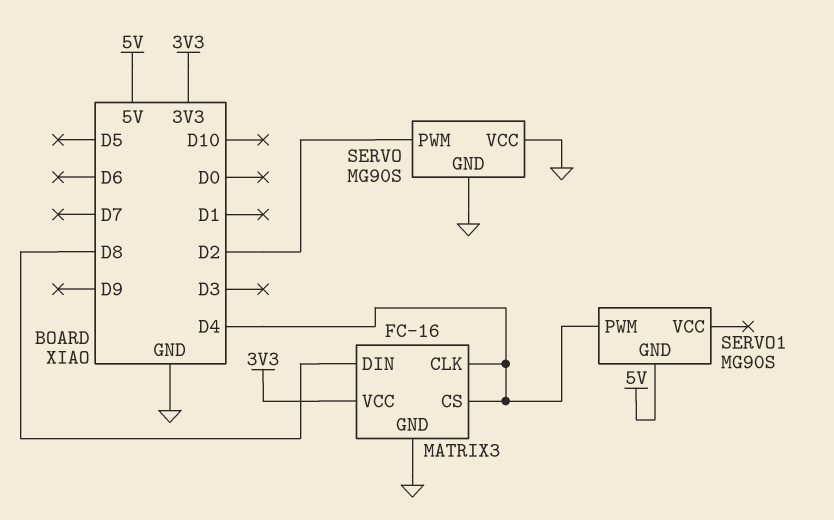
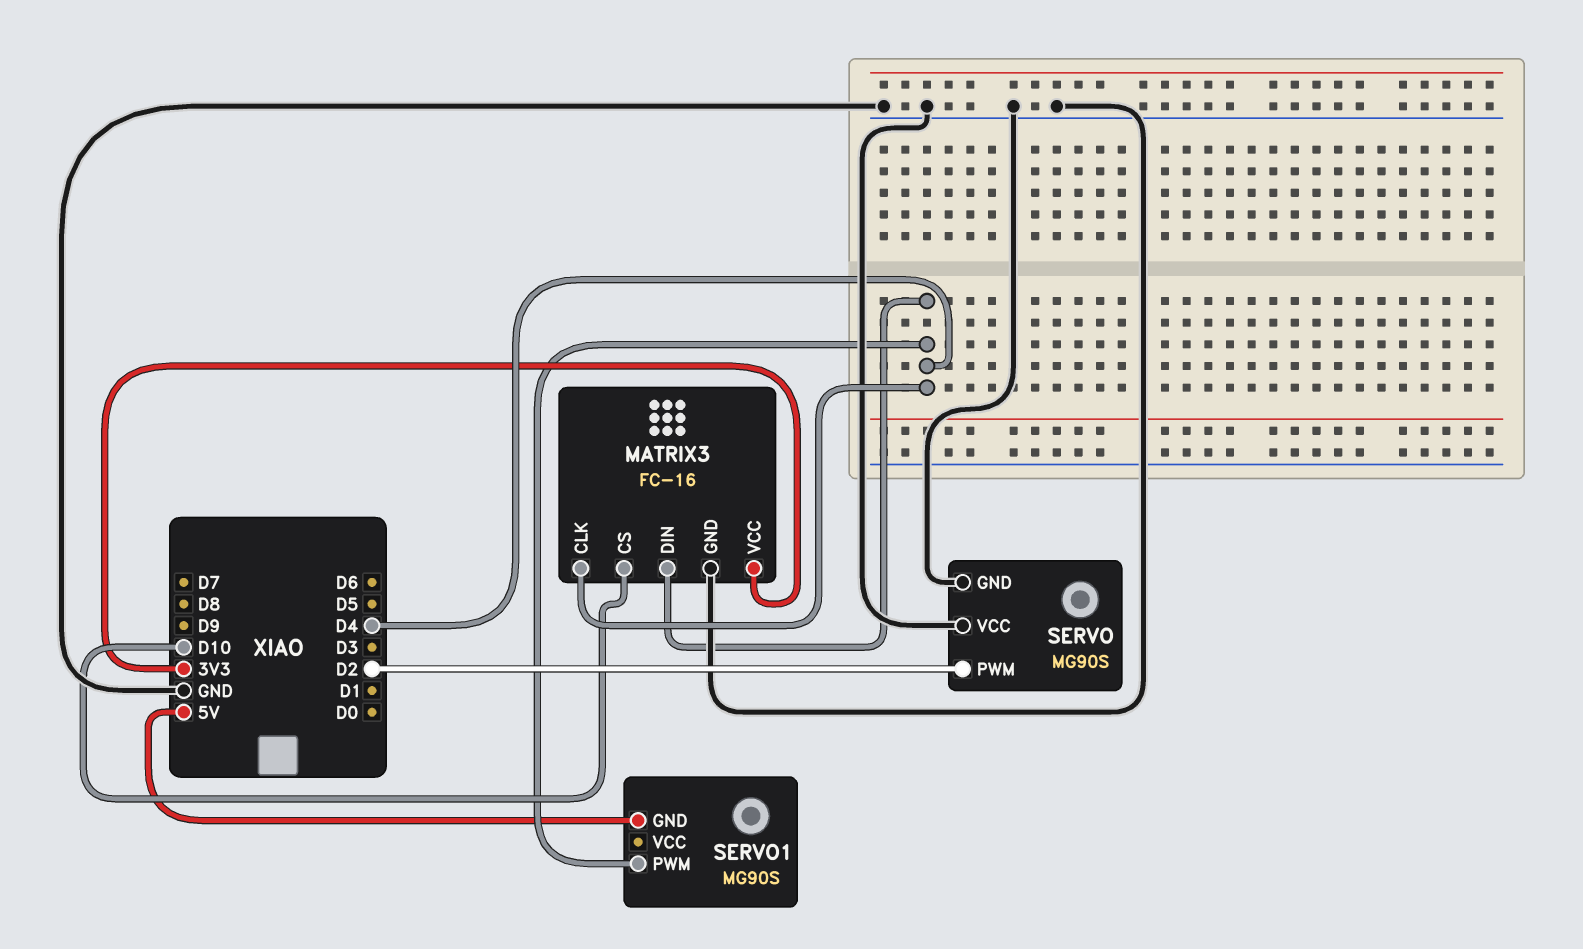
MATRIX3 pin CS: D4 -> D10
MATRIX3 pin DIN: D8 -> D4

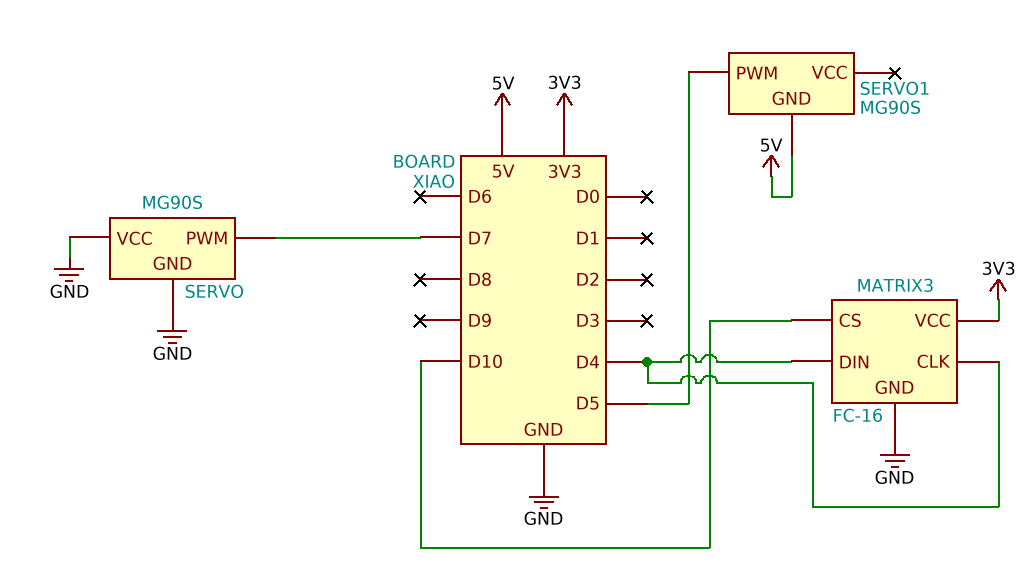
SERVO pin PWM: D2 -> D7
SERVO1 pin PWM: D4 -> D5

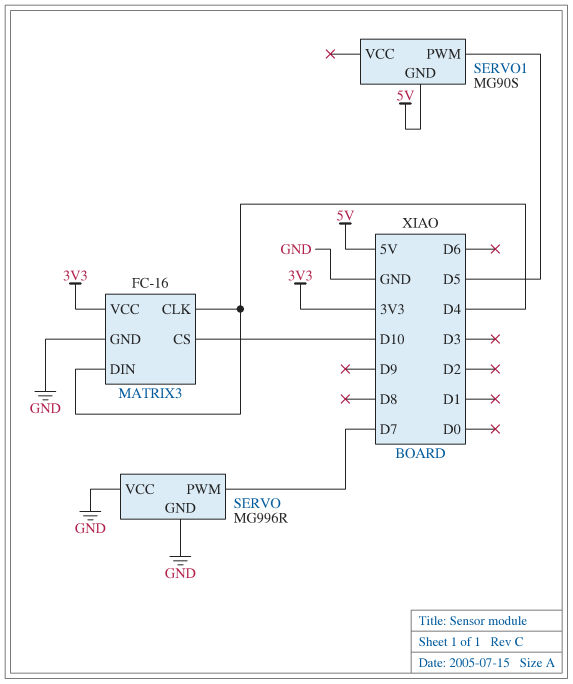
SERVO: MG90S -> MG996R

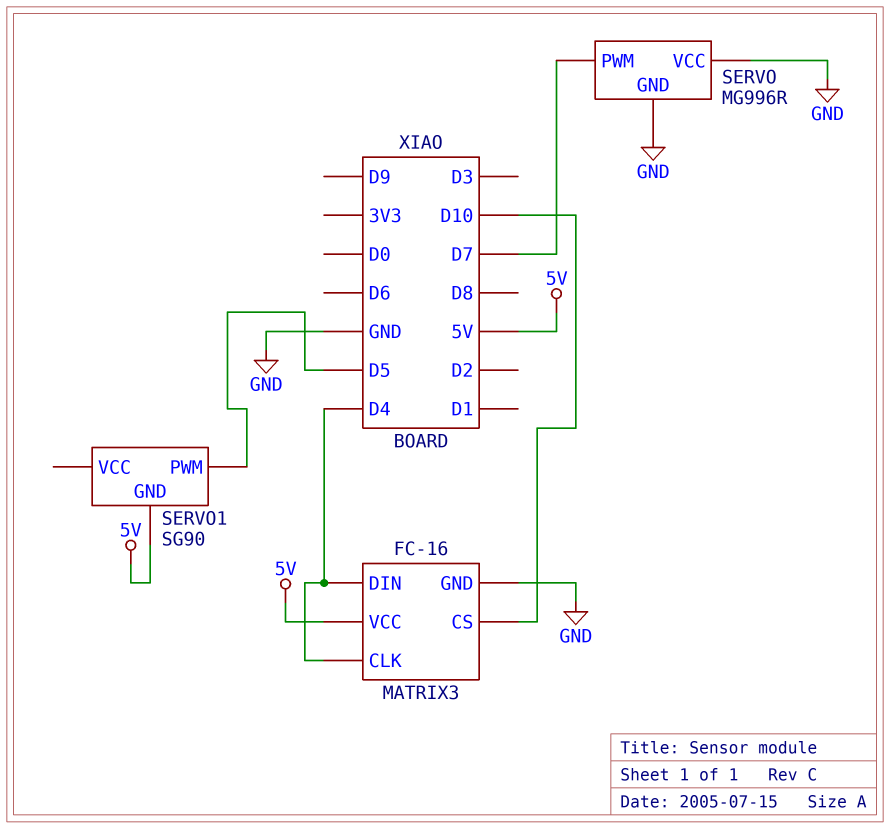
MATRIX3 pin VCC: 3V3 -> 5V
SERVO1: MG90S -> SG90

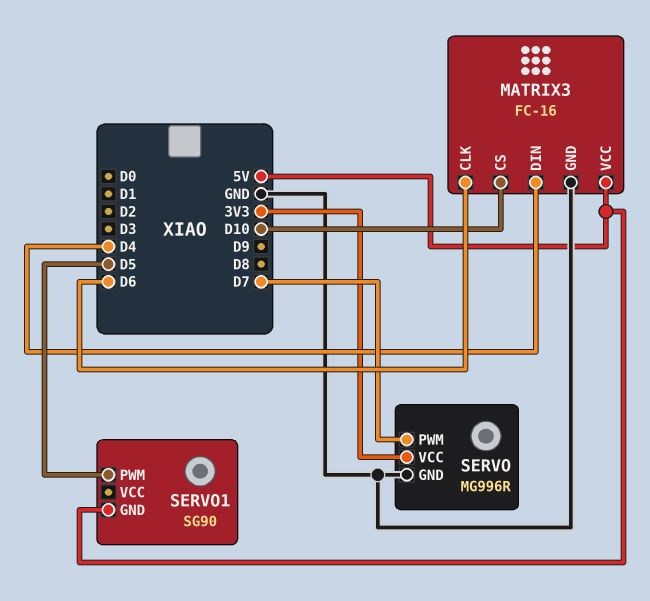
MATRIX3 pin CLK: D4 -> D6
SERVO pin VCC: GND -> 3V3

